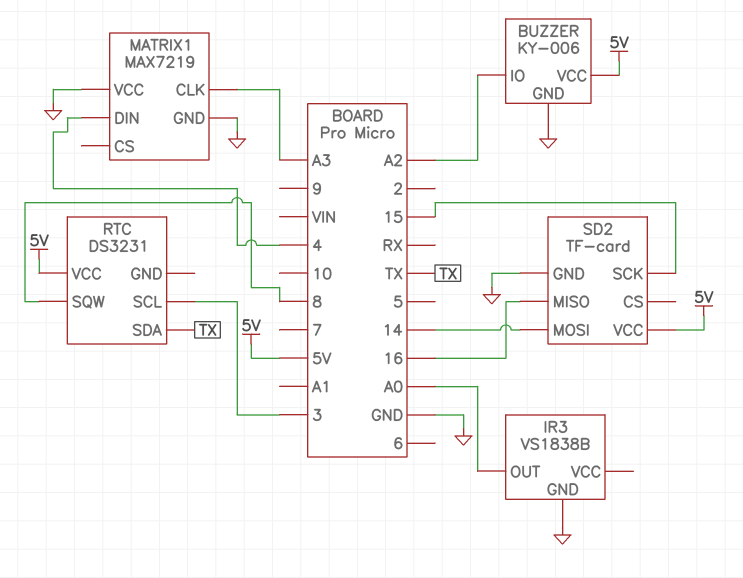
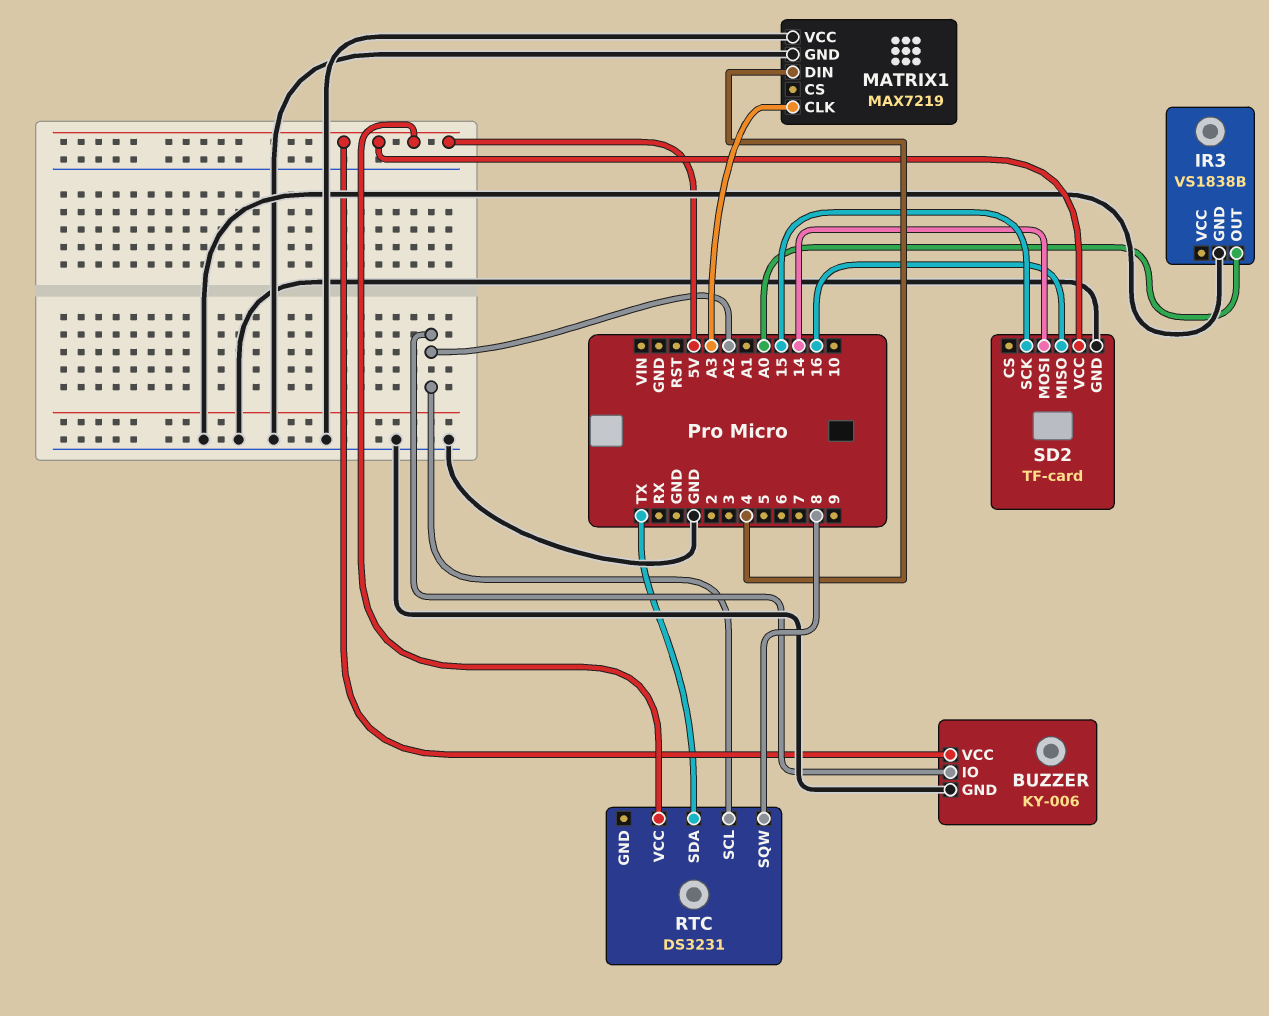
RTC pin SCL: 3 -> A2

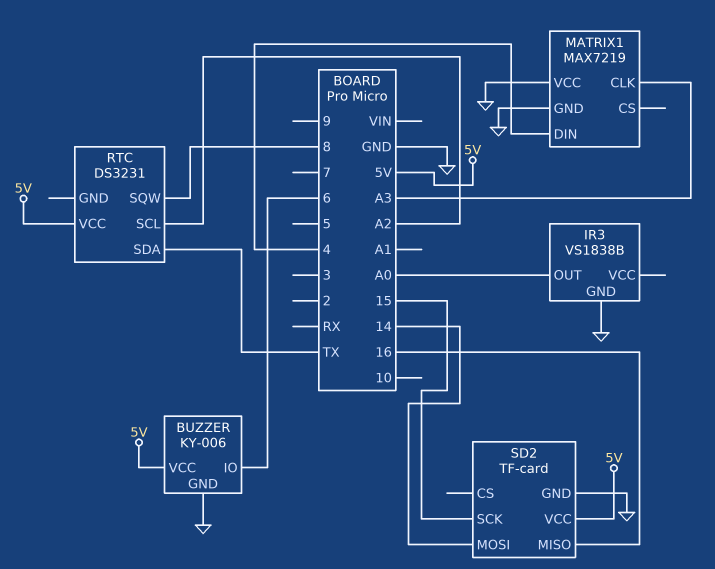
BUZZER pin IO: A2 -> 6

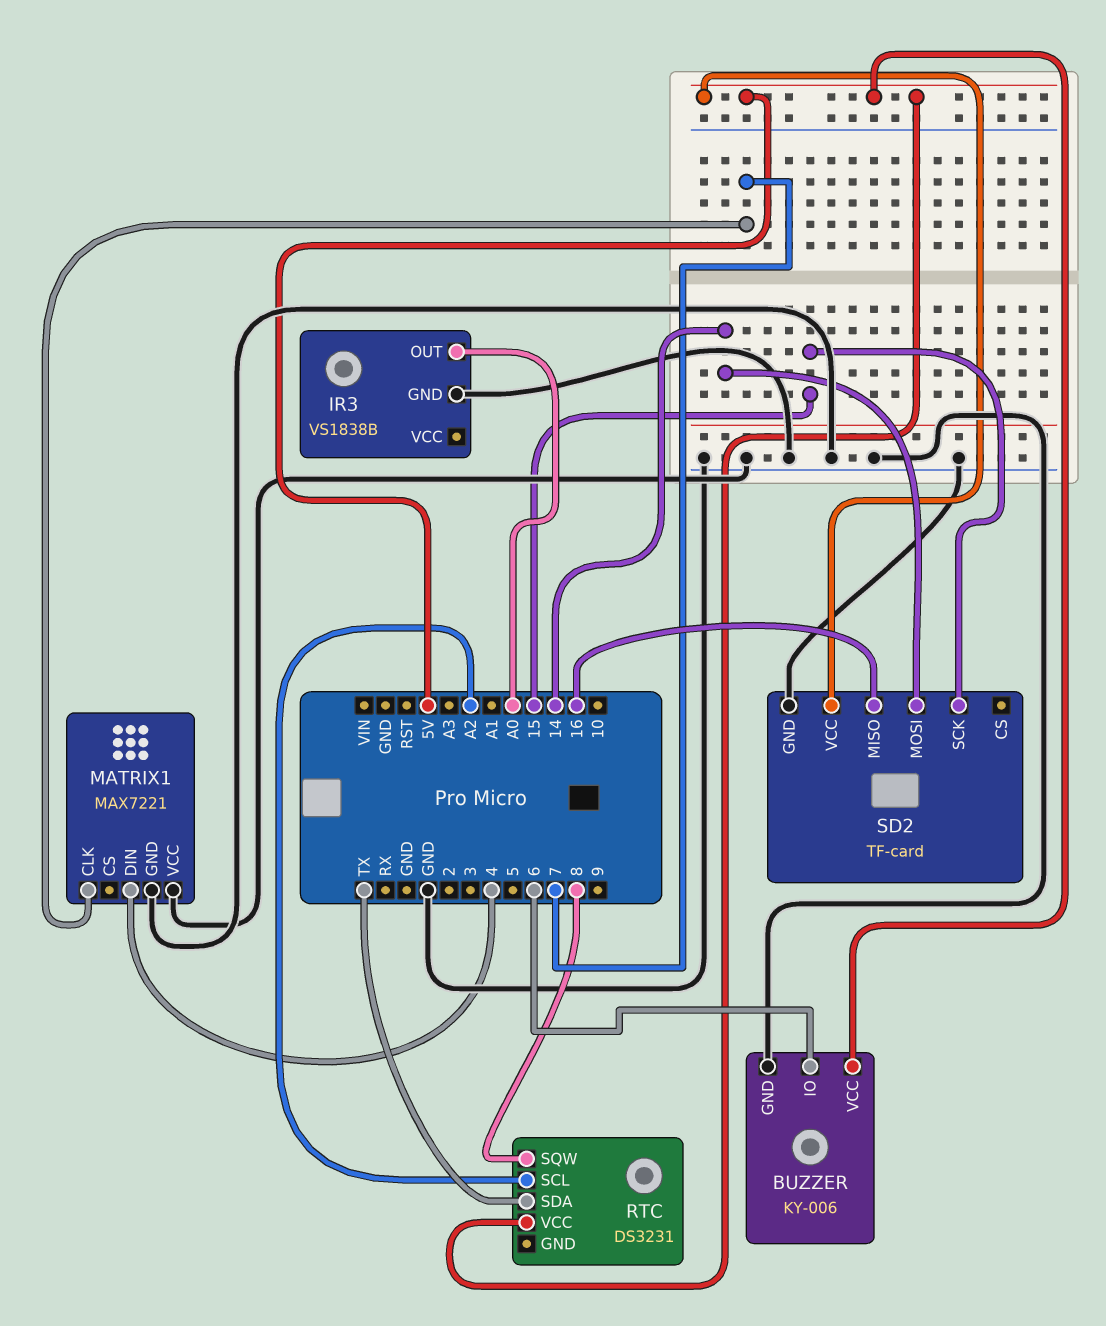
MATRIX1: MAX7219 -> MAX7221
MATRIX1 pin CLK: A3 -> 7

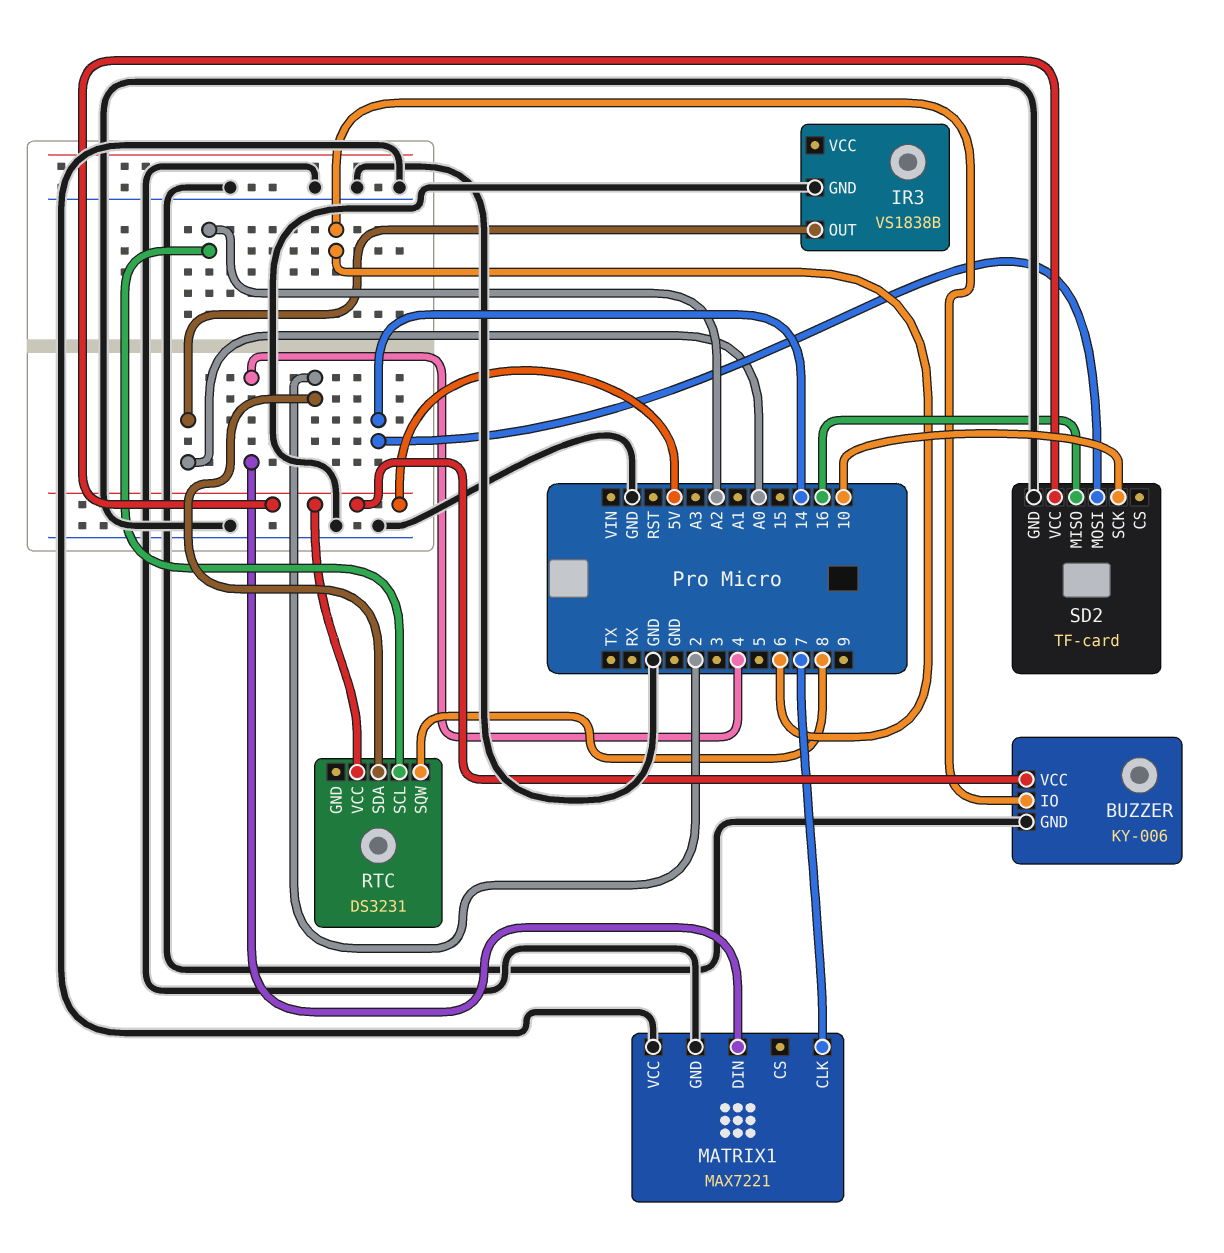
RTC pin SDA: TX -> 2
SD2 pin SCK: 15 -> 10

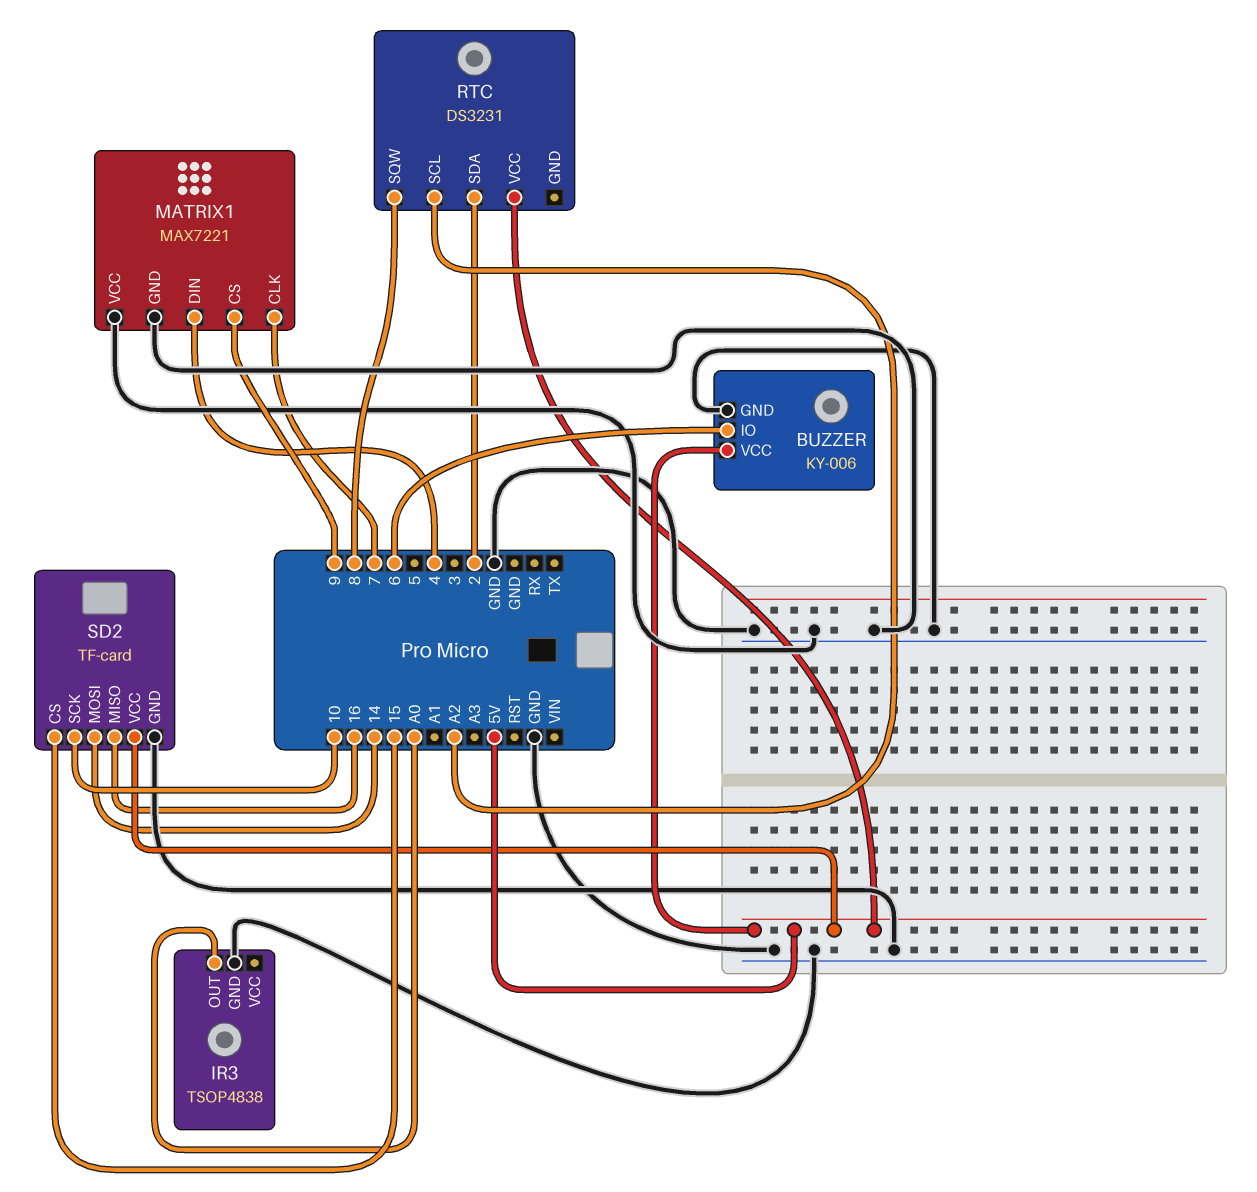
IR3: VS1838B -> TSOP4838
MATRIX1 pin CS: none -> 9
SD2 pin CS: none -> 15

